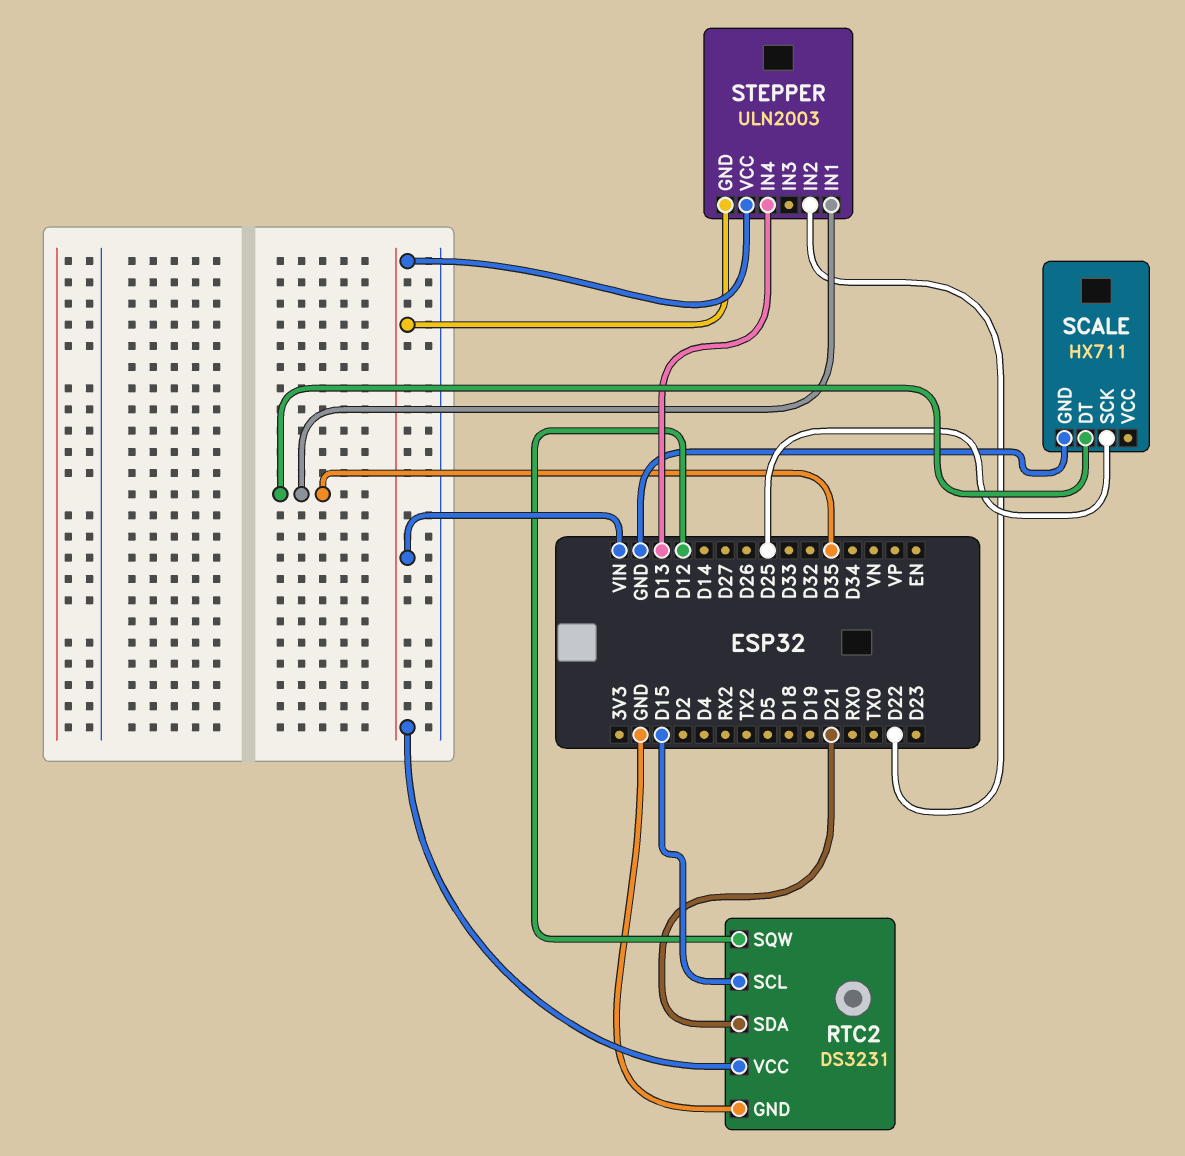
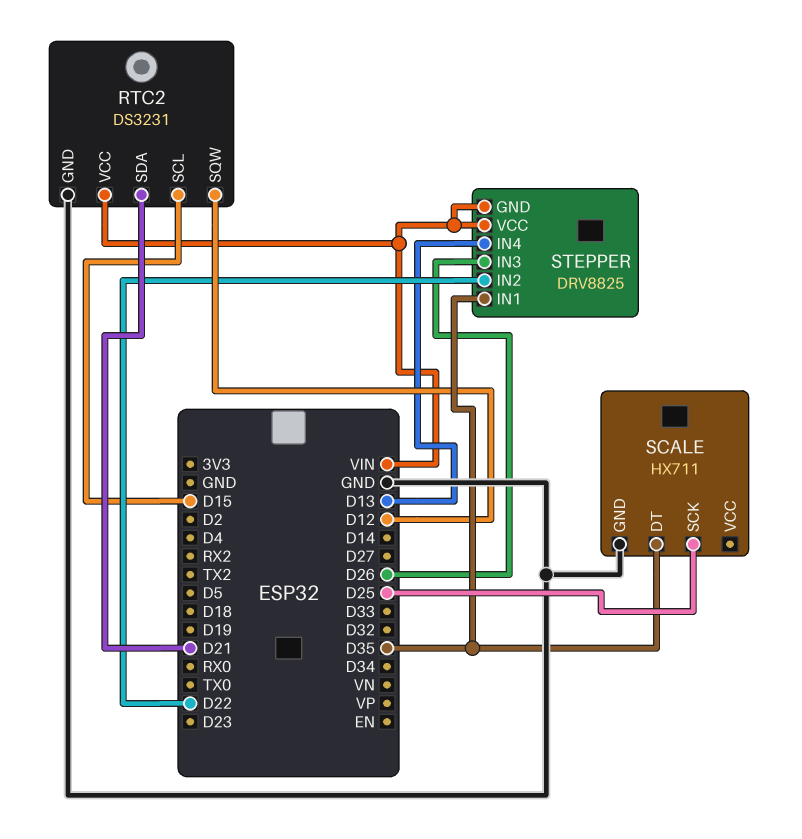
STEPPER: ULN2003 -> DRV8825
STEPPER pin IN3: none -> D26

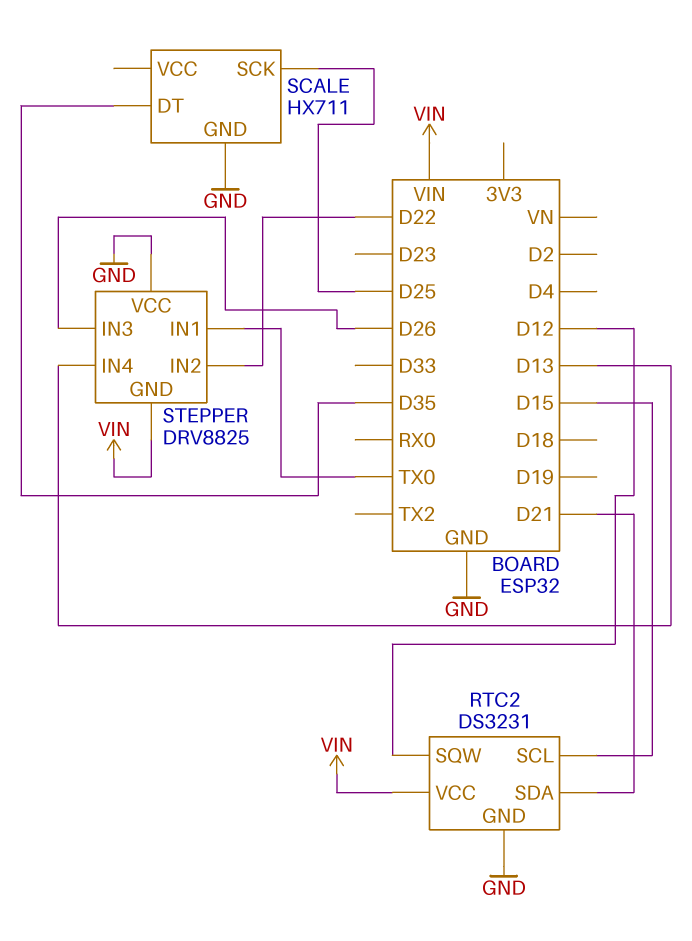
STEPPER pin IN1: D35 -> TX0
STEPPER pin VCC: VIN -> GND

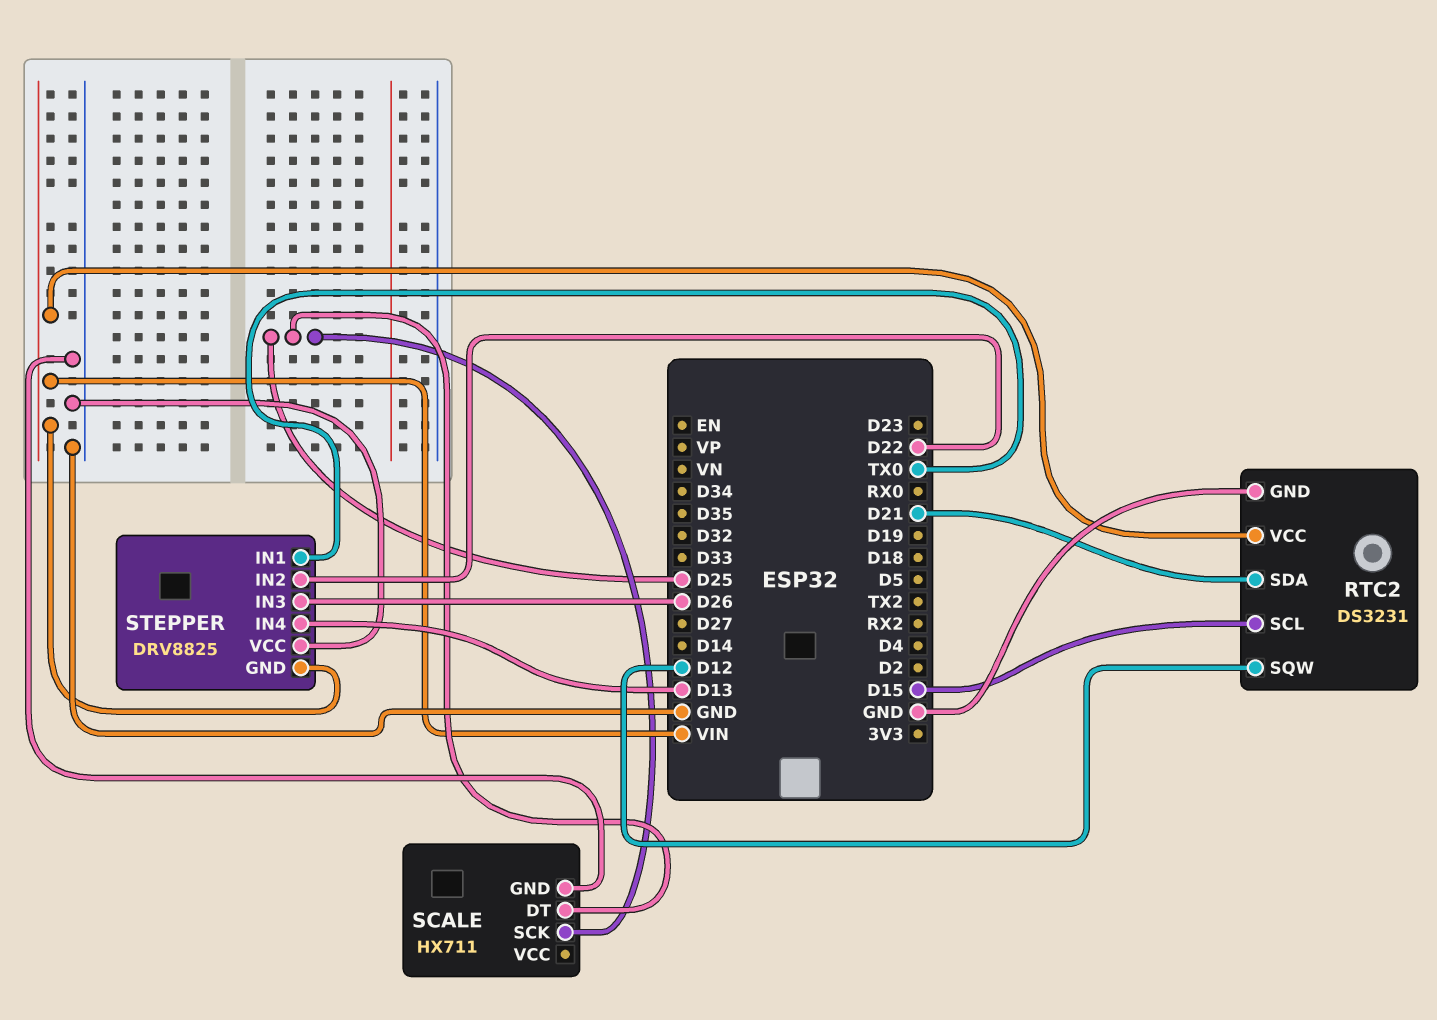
SCALE pin DT: D35 -> D25

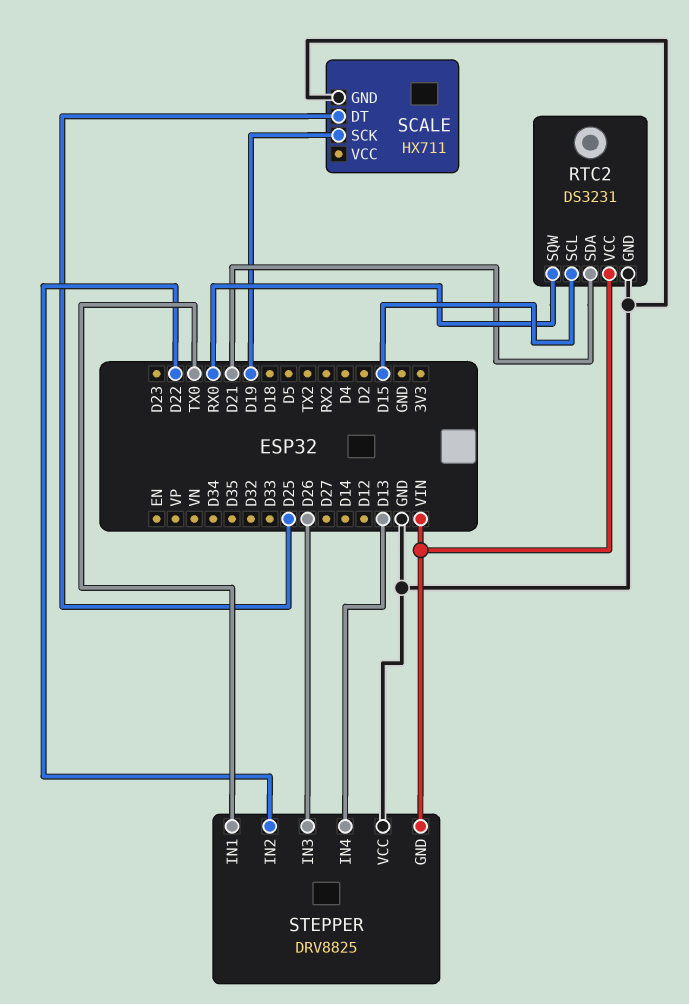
RTC2 pin SQW: D12 -> RX0
SCALE pin SCK: D25 -> D19

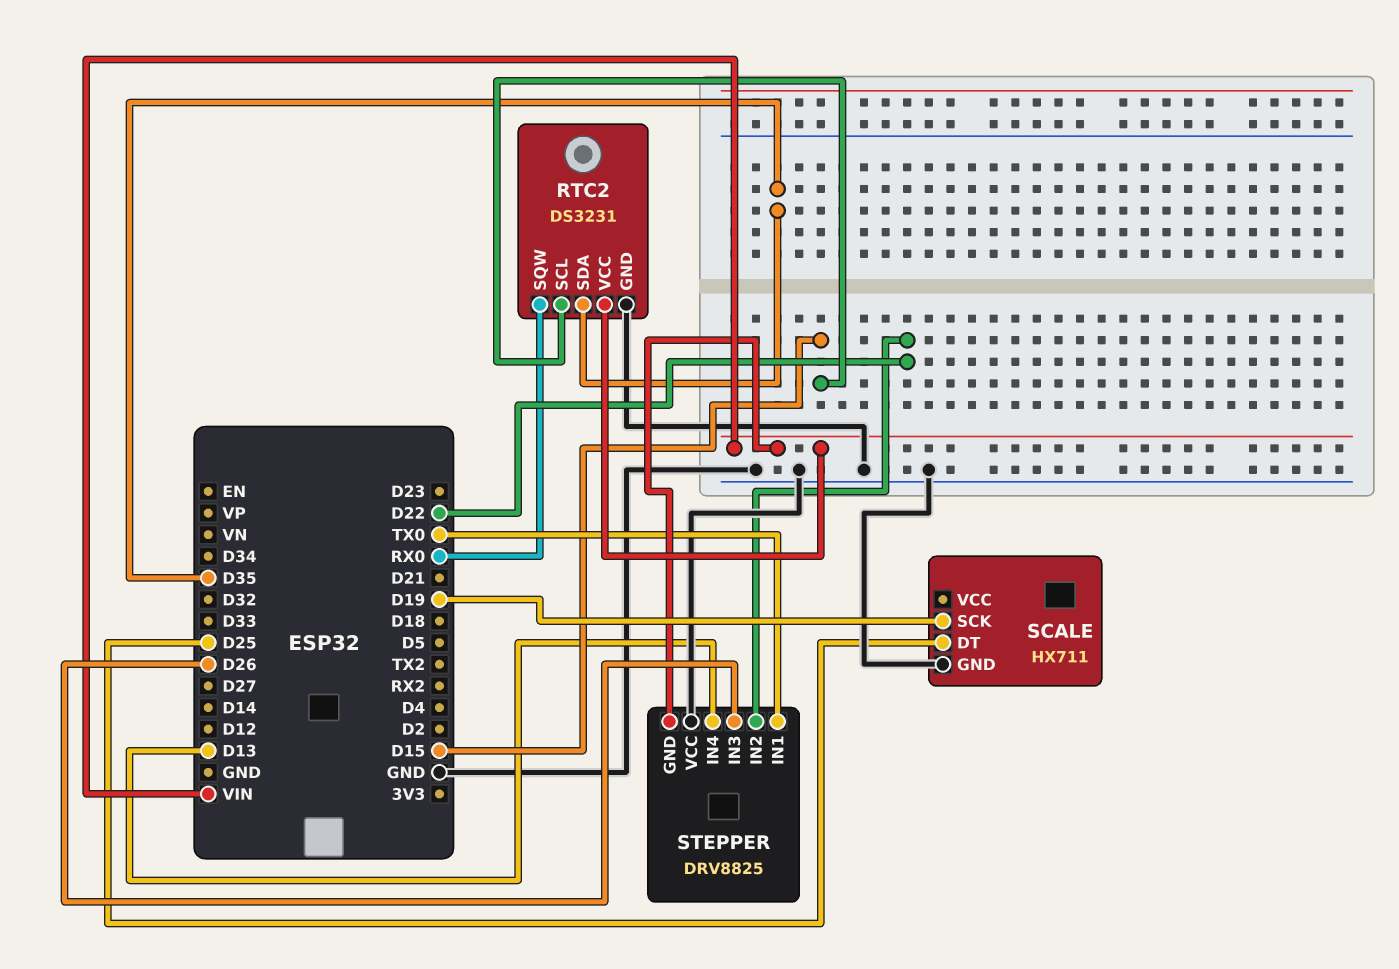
RTC2 pin SDA: D21 -> D35

